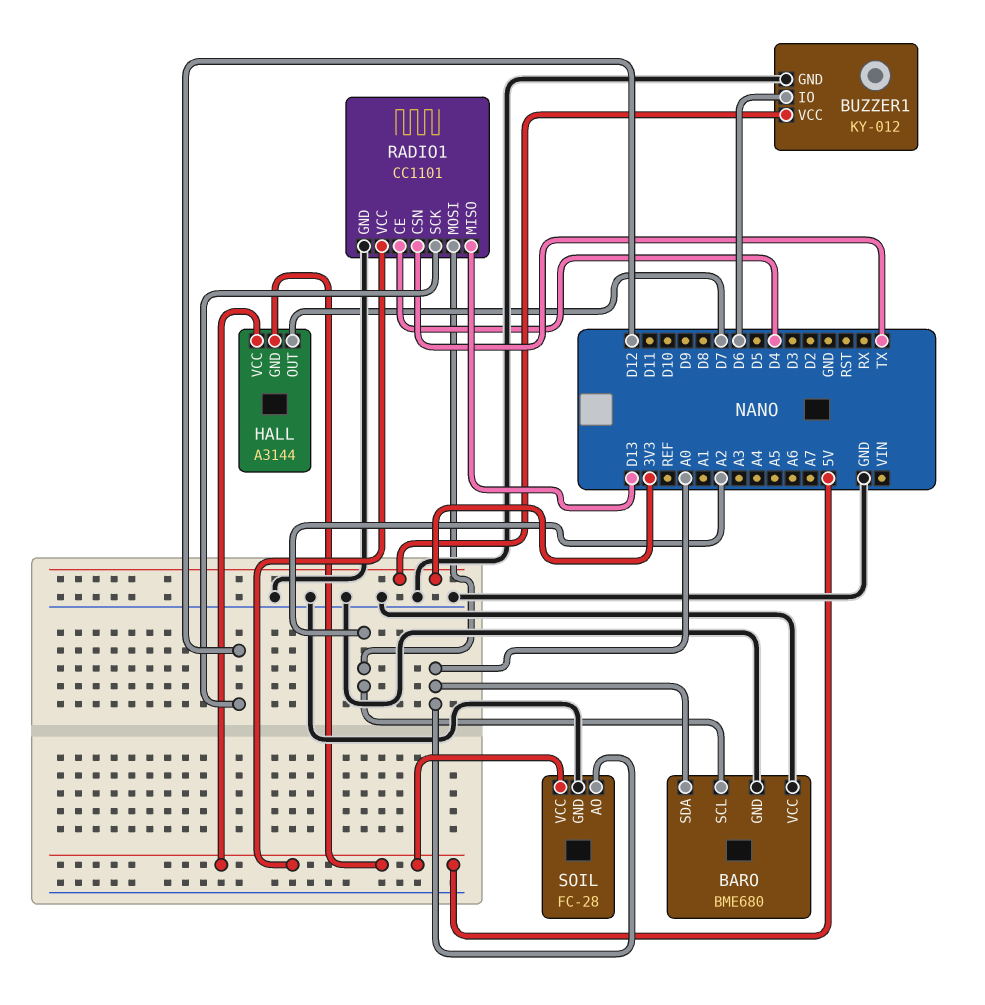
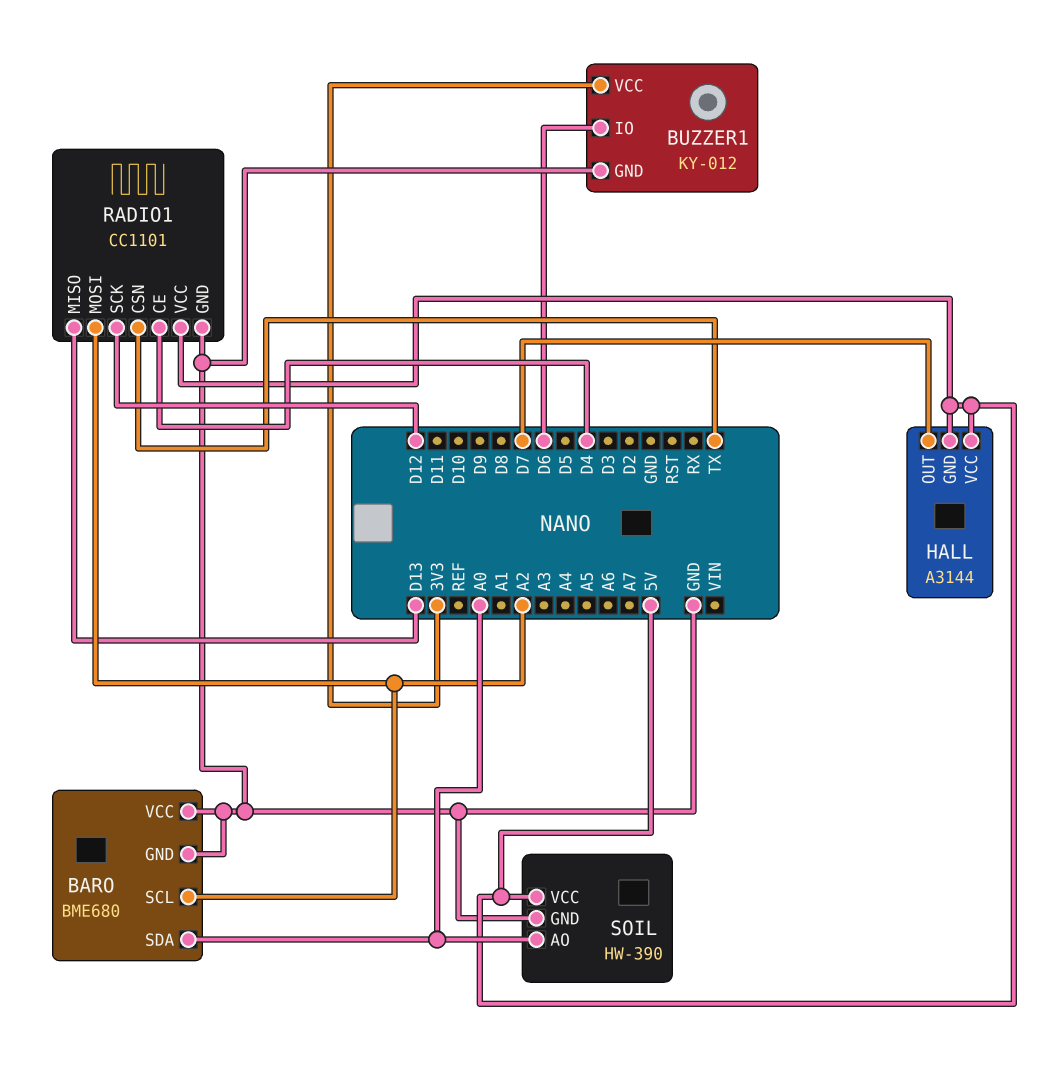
SOIL: FC-28 -> HW-390

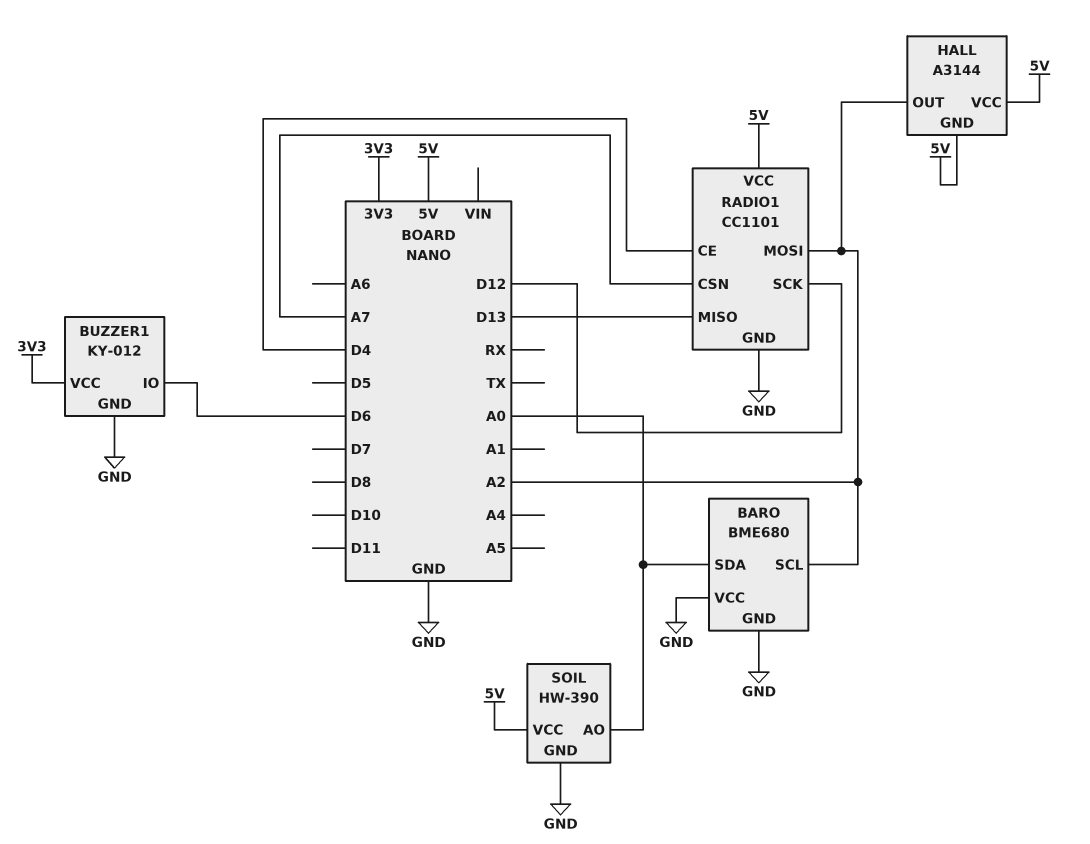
HALL pin OUT: D7 -> A2
RADIO1 pin CSN: TX -> A7

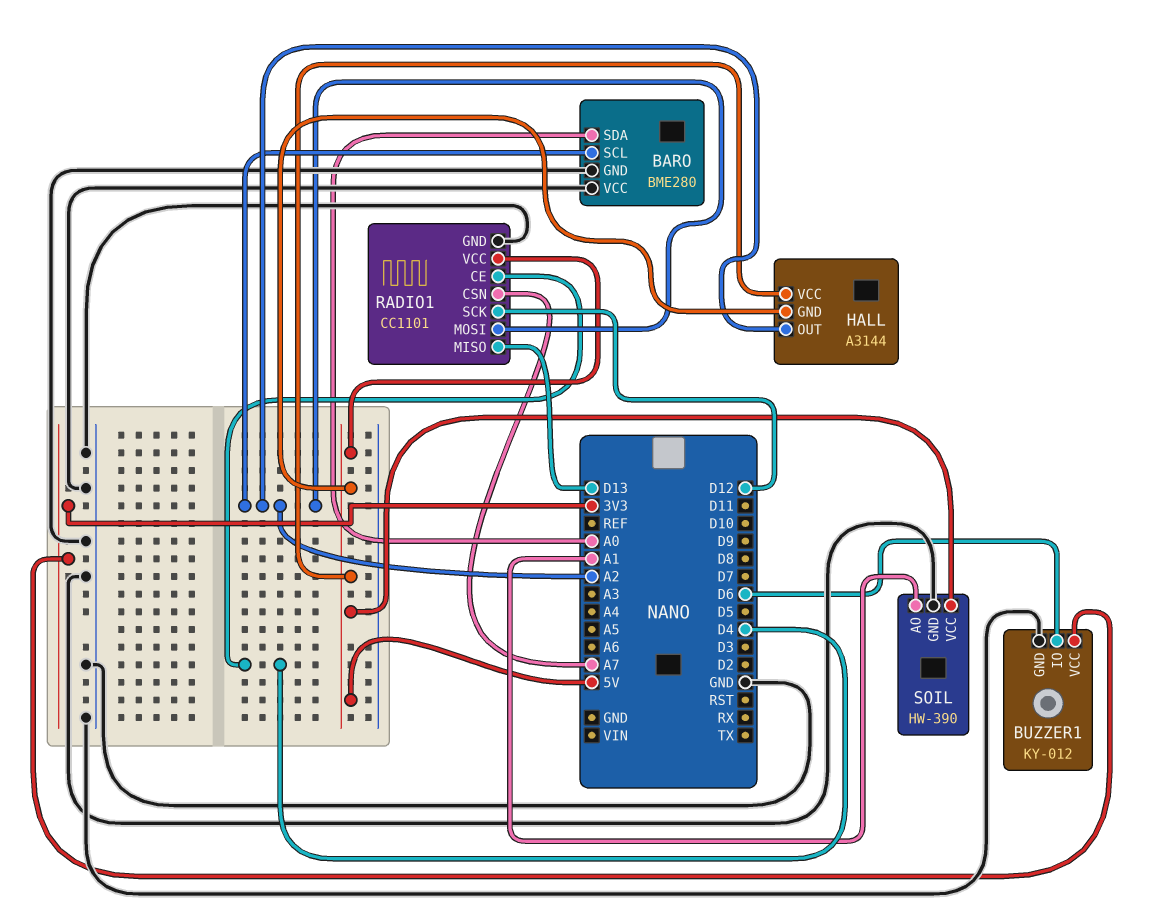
BARO: BME680 -> BME280
SOIL pin AO: A0 -> A1

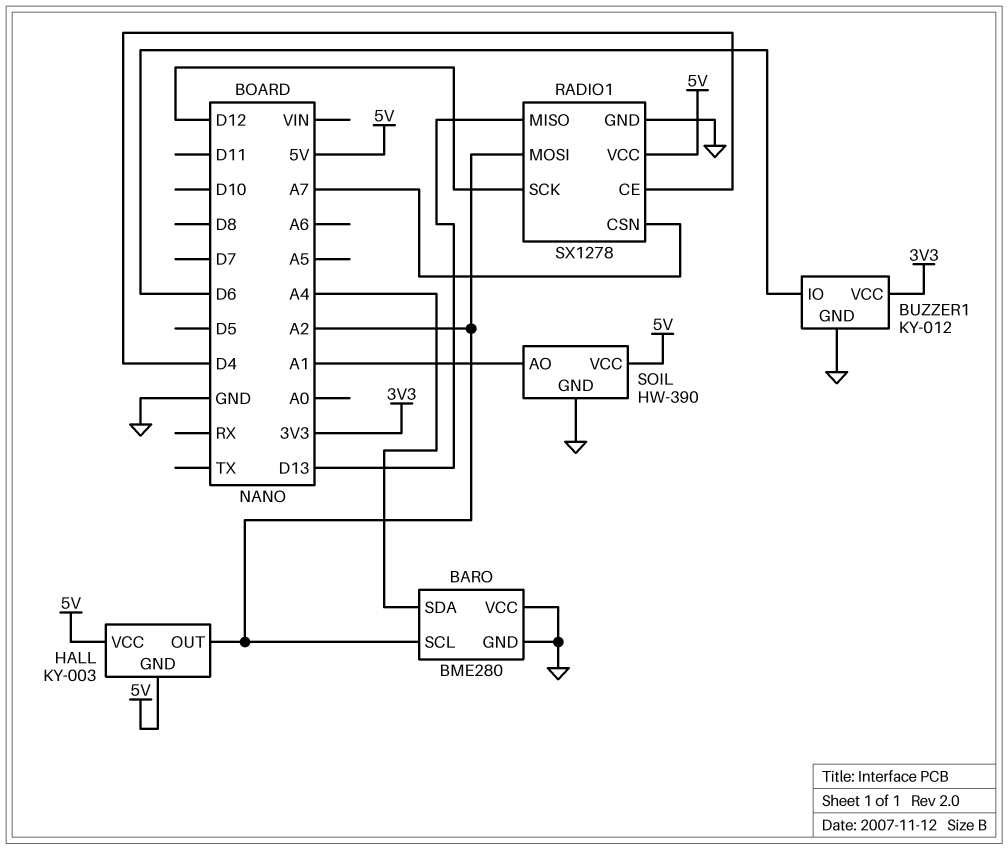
BARO pin SDA: A0 -> A4
HALL: A3144 -> KY-003
RADIO1: CC1101 -> SX1278

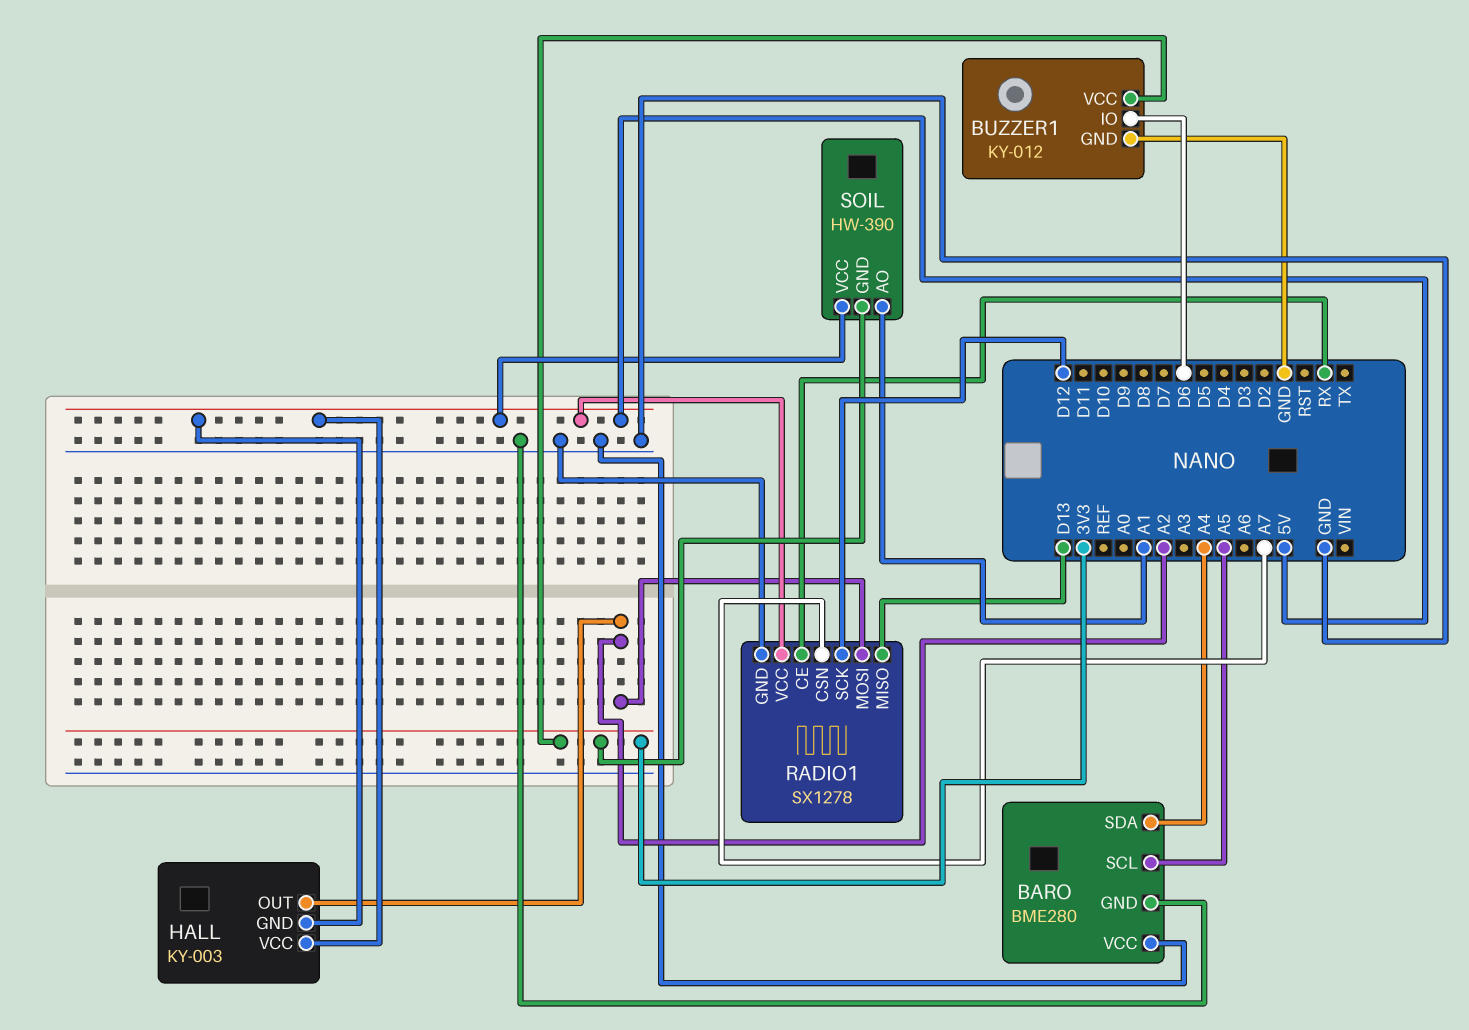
BARO pin SCL: A2 -> A5
RADIO1 pin CE: D4 -> RX
SOIL pin GND: GND -> 3V3

